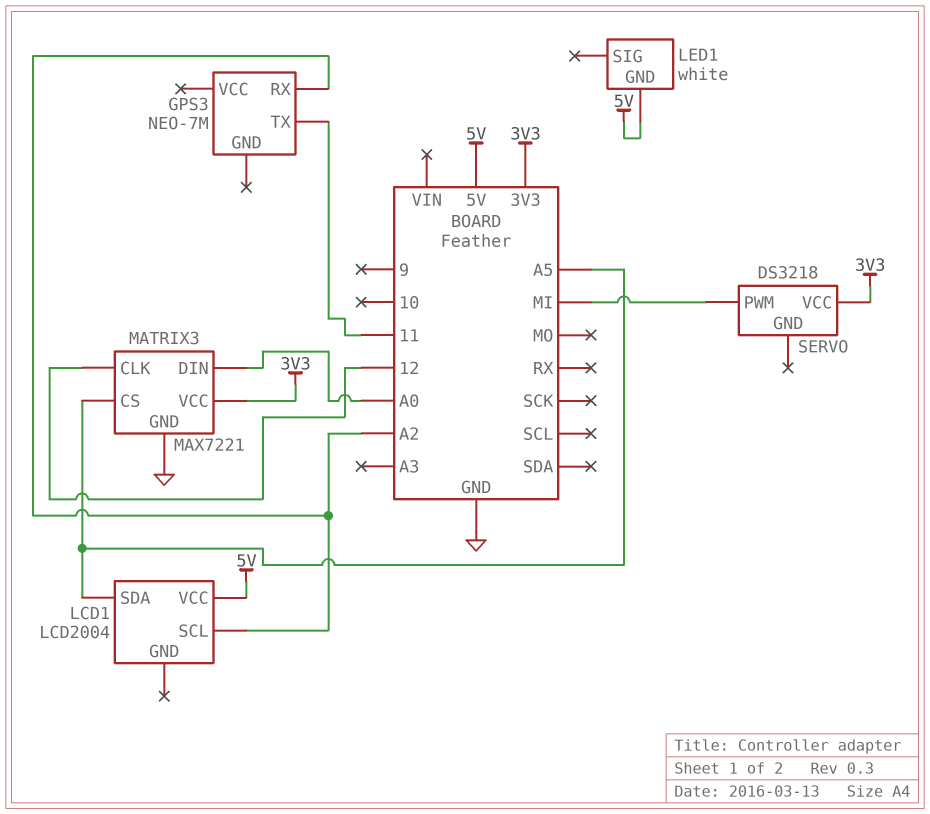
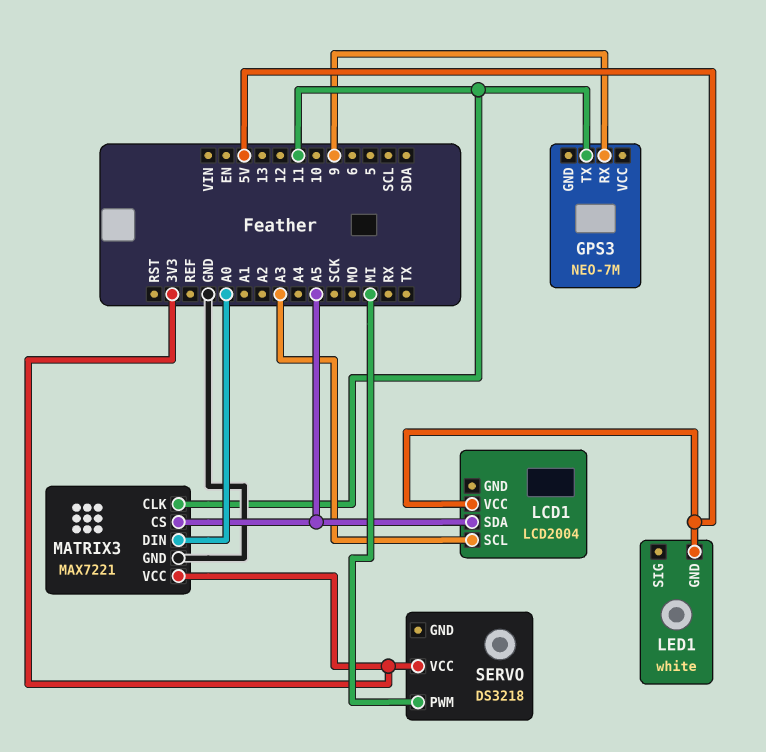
GPS3 pin RX: A2 -> 9
LCD1 pin SCL: A2 -> A3
MATRIX3 pin CLK: 12 -> 11

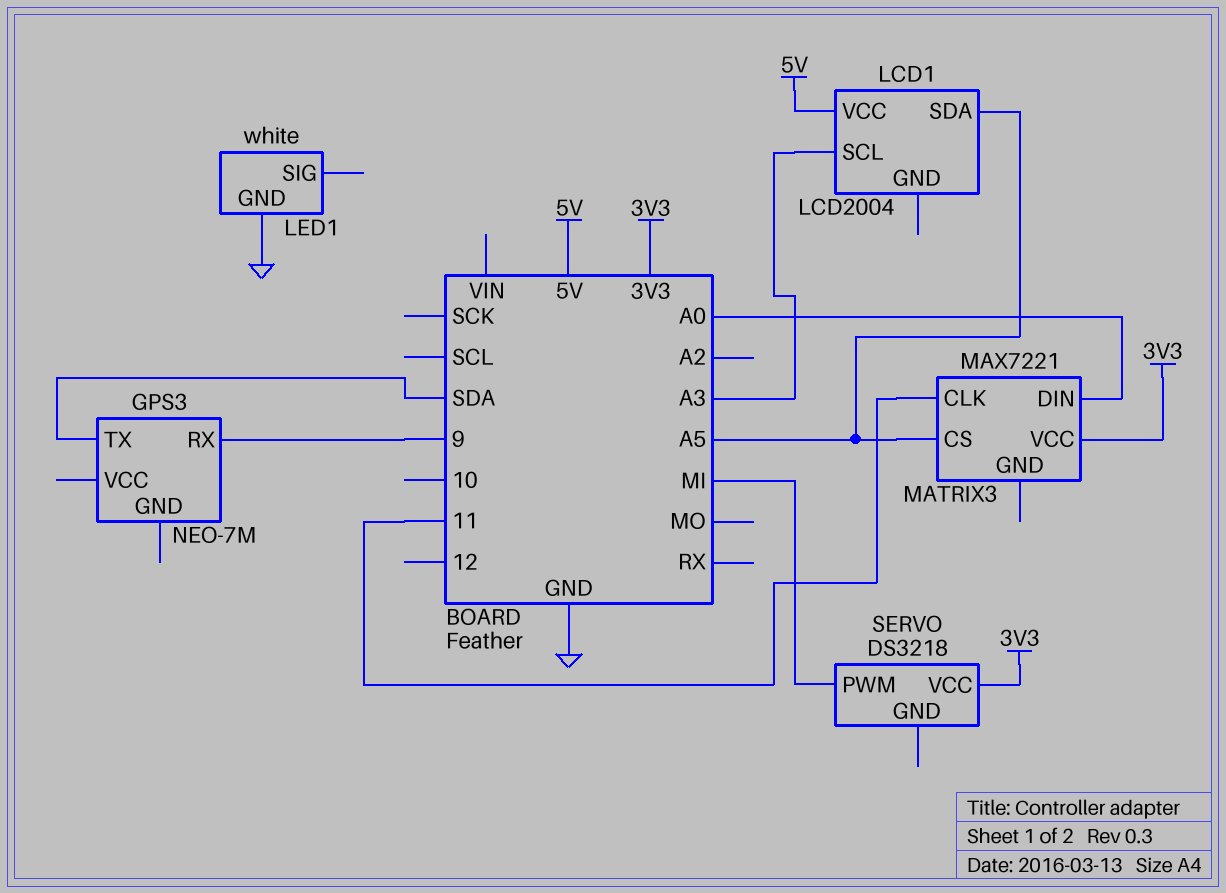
GPS3 pin TX: 11 -> SDA
LED1 pin GND: 5V -> GND
MATRIX3 pin GND: GND -> none

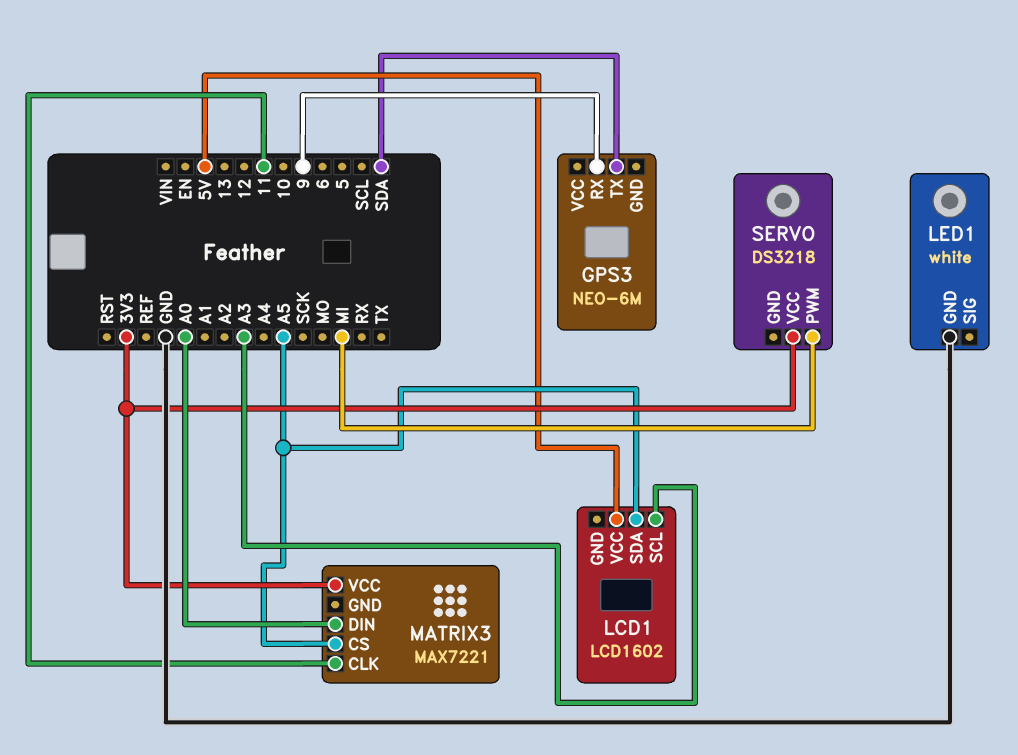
GPS3: NEO-7M -> NEO-6M
LCD1: LCD2004 -> LCD1602

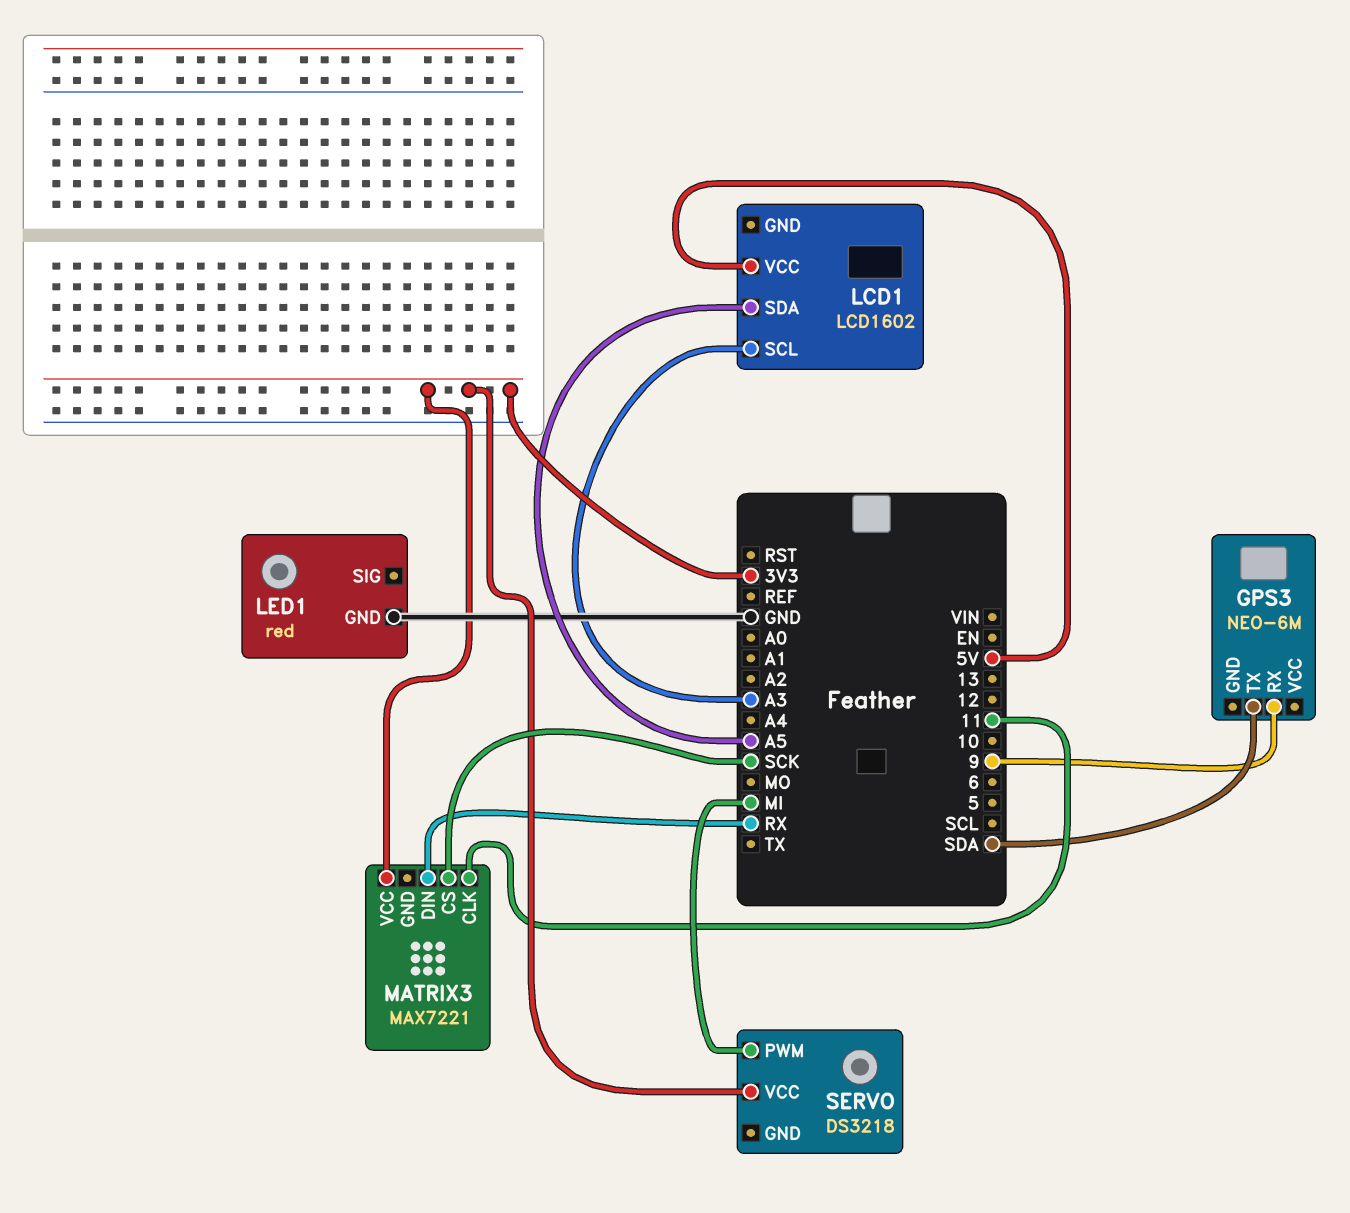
LED1: white -> red
MATRIX3 pin CS: A5 -> SCK
MATRIX3 pin DIN: A0 -> RX

